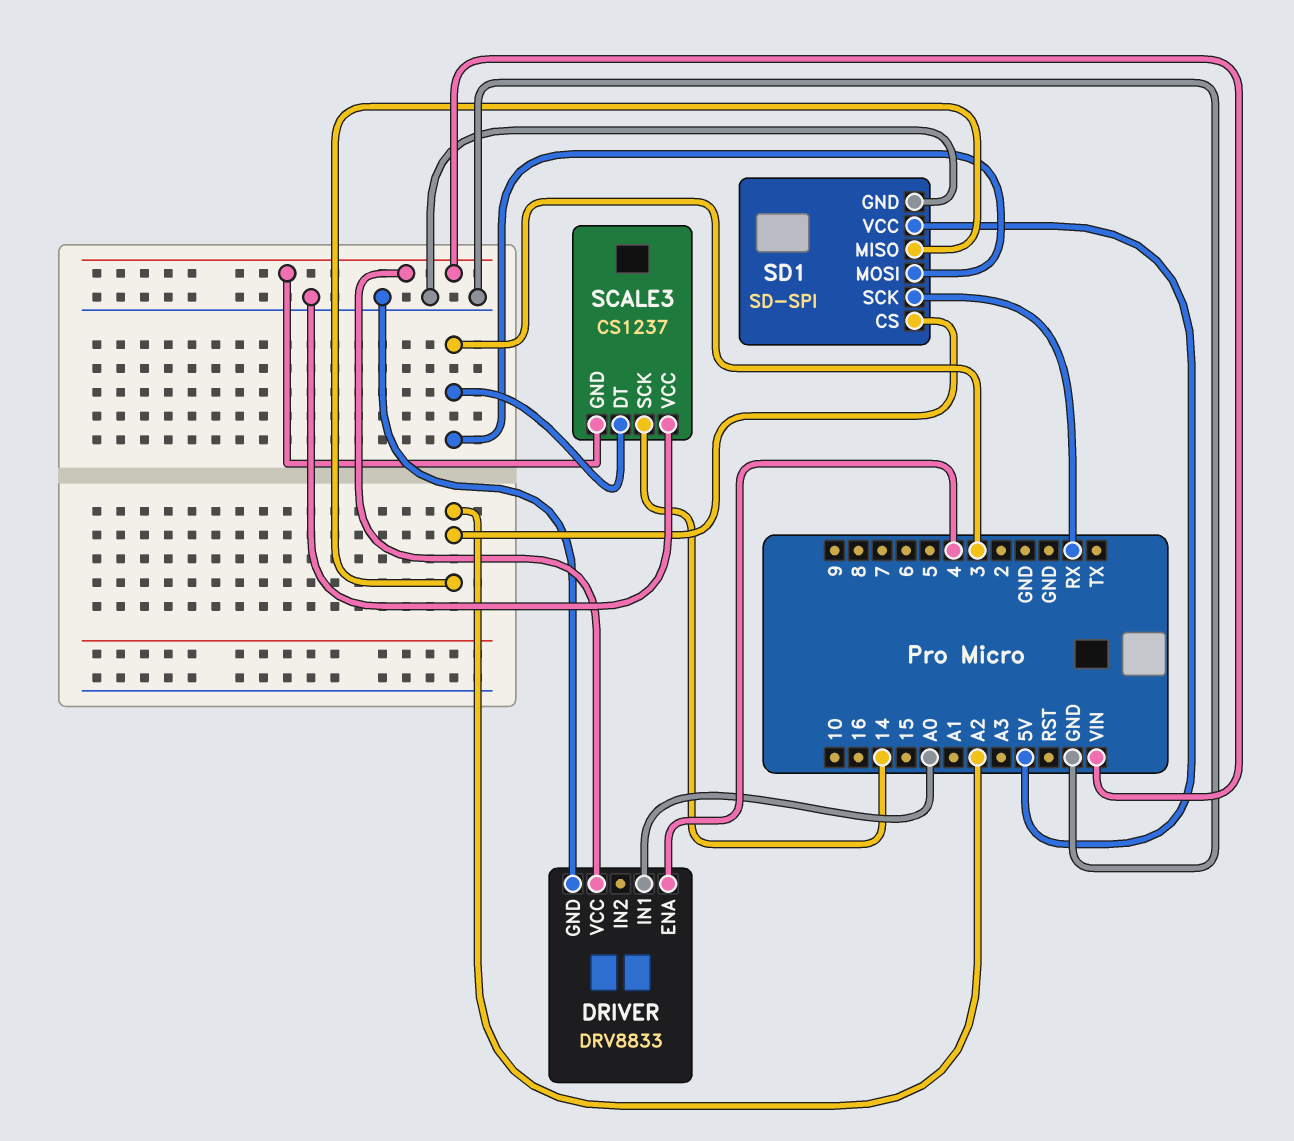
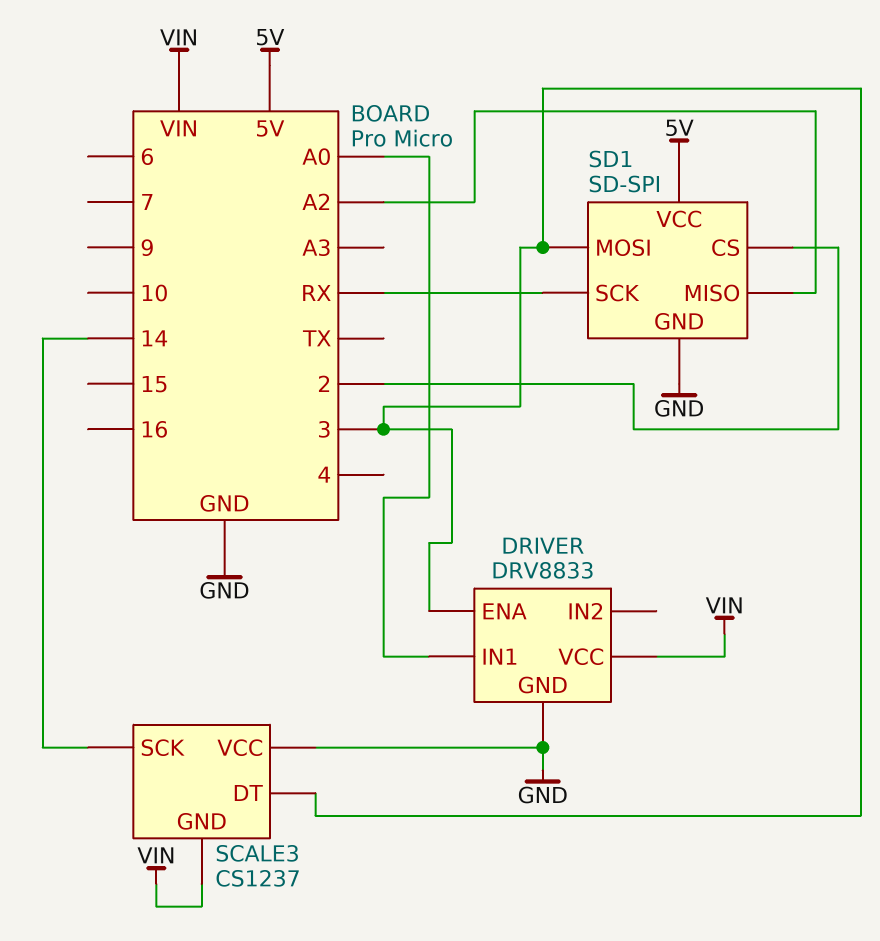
DRIVER pin ENA: 4 -> 3
SD1 pin CS: A2 -> 2

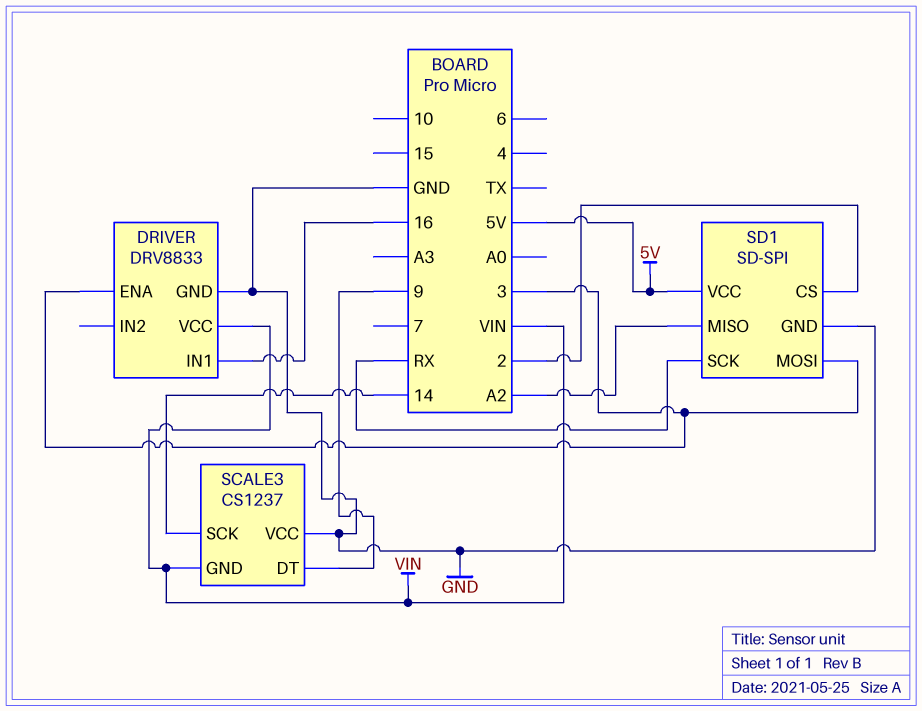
DRIVER pin IN1: A0 -> 16
SCALE3 pin DT: 3 -> 9

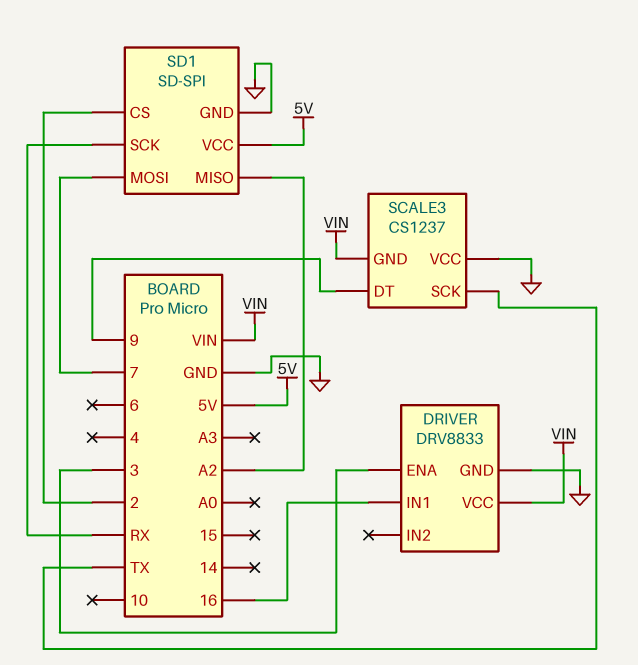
SCALE3 pin SCK: 14 -> TX
SD1 pin MOSI: 3 -> 7

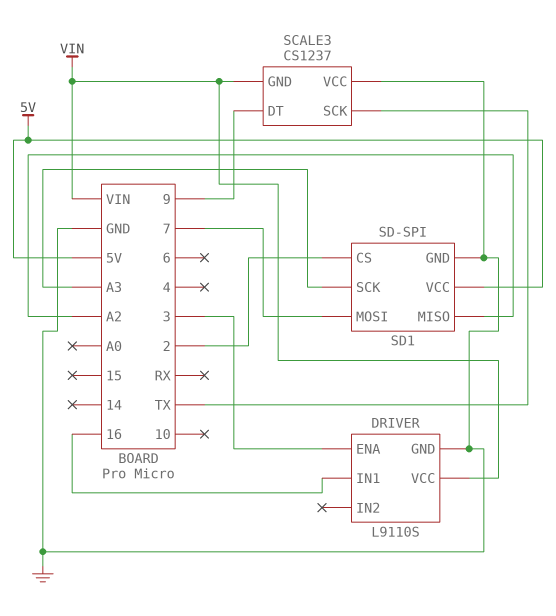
DRIVER: DRV8833 -> L9110S
SD1 pin SCK: RX -> A3

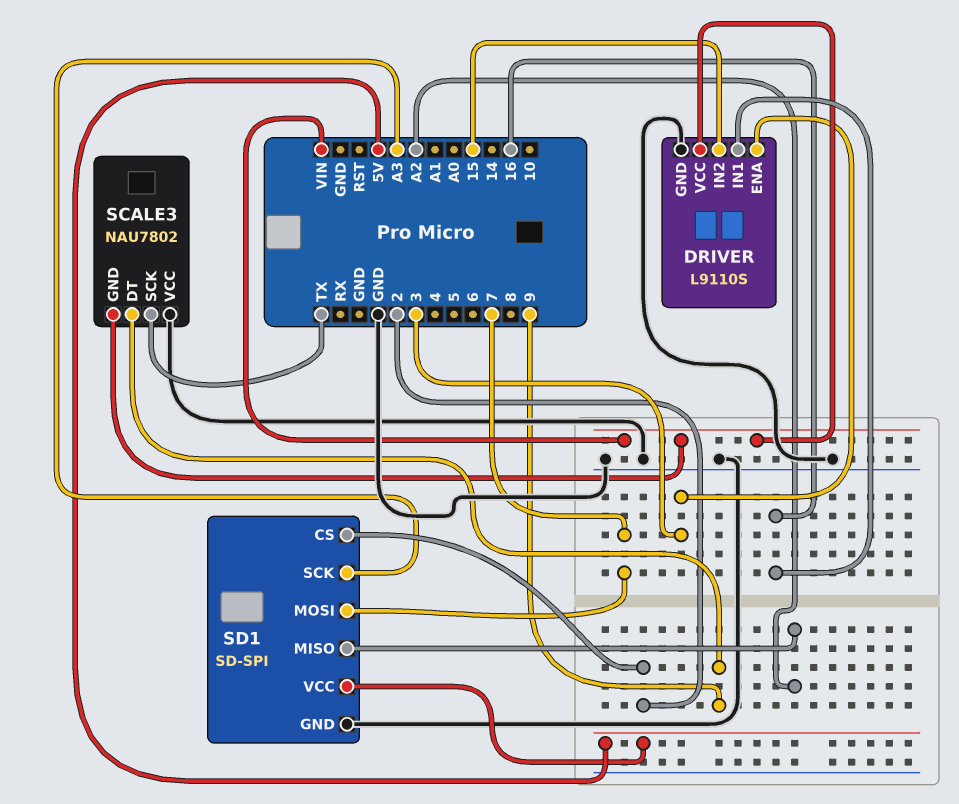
DRIVER pin IN2: none -> 15
SCALE3: CS1237 -> NAU7802

